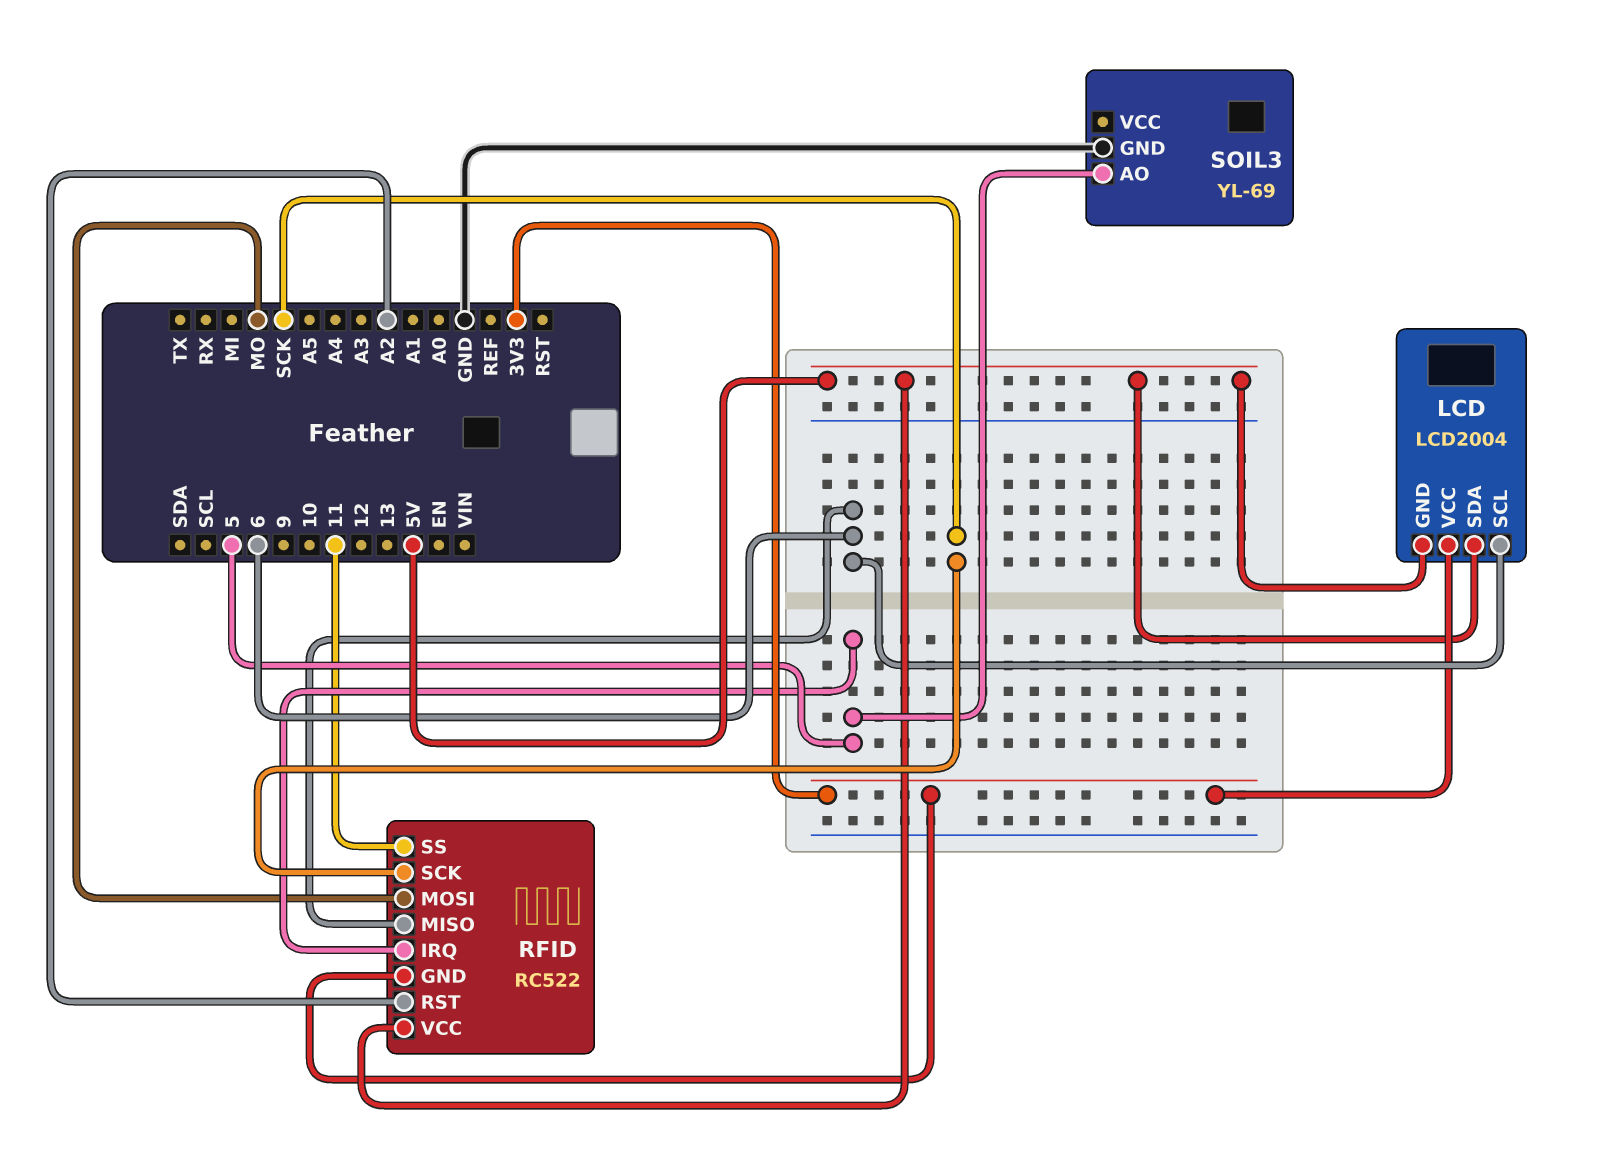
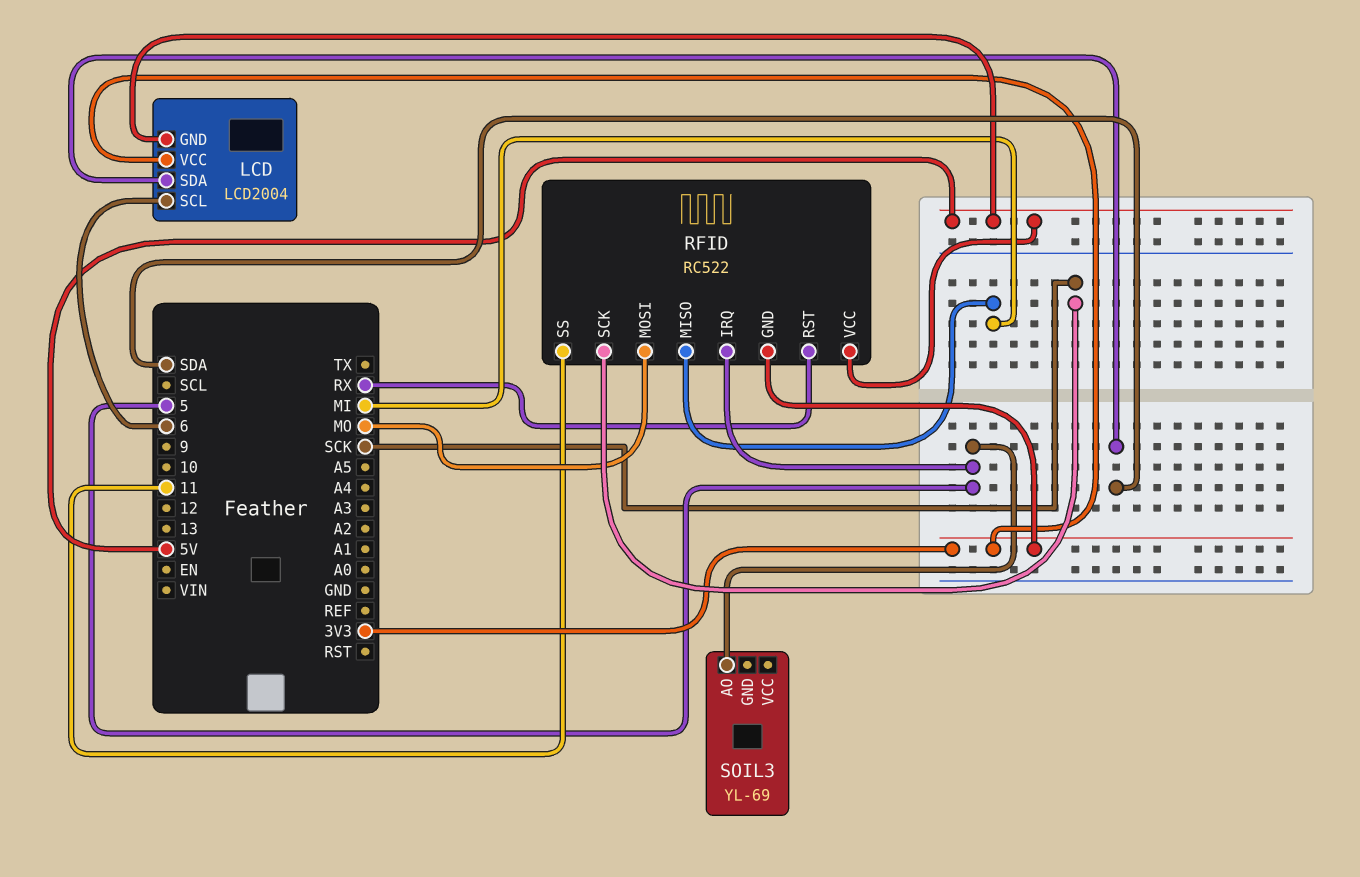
LCD pin SDA: 5V -> SDA
RFID pin MISO: 6 -> MI
RFID pin RST: A2 -> RX
SOIL3 pin GND: GND -> none

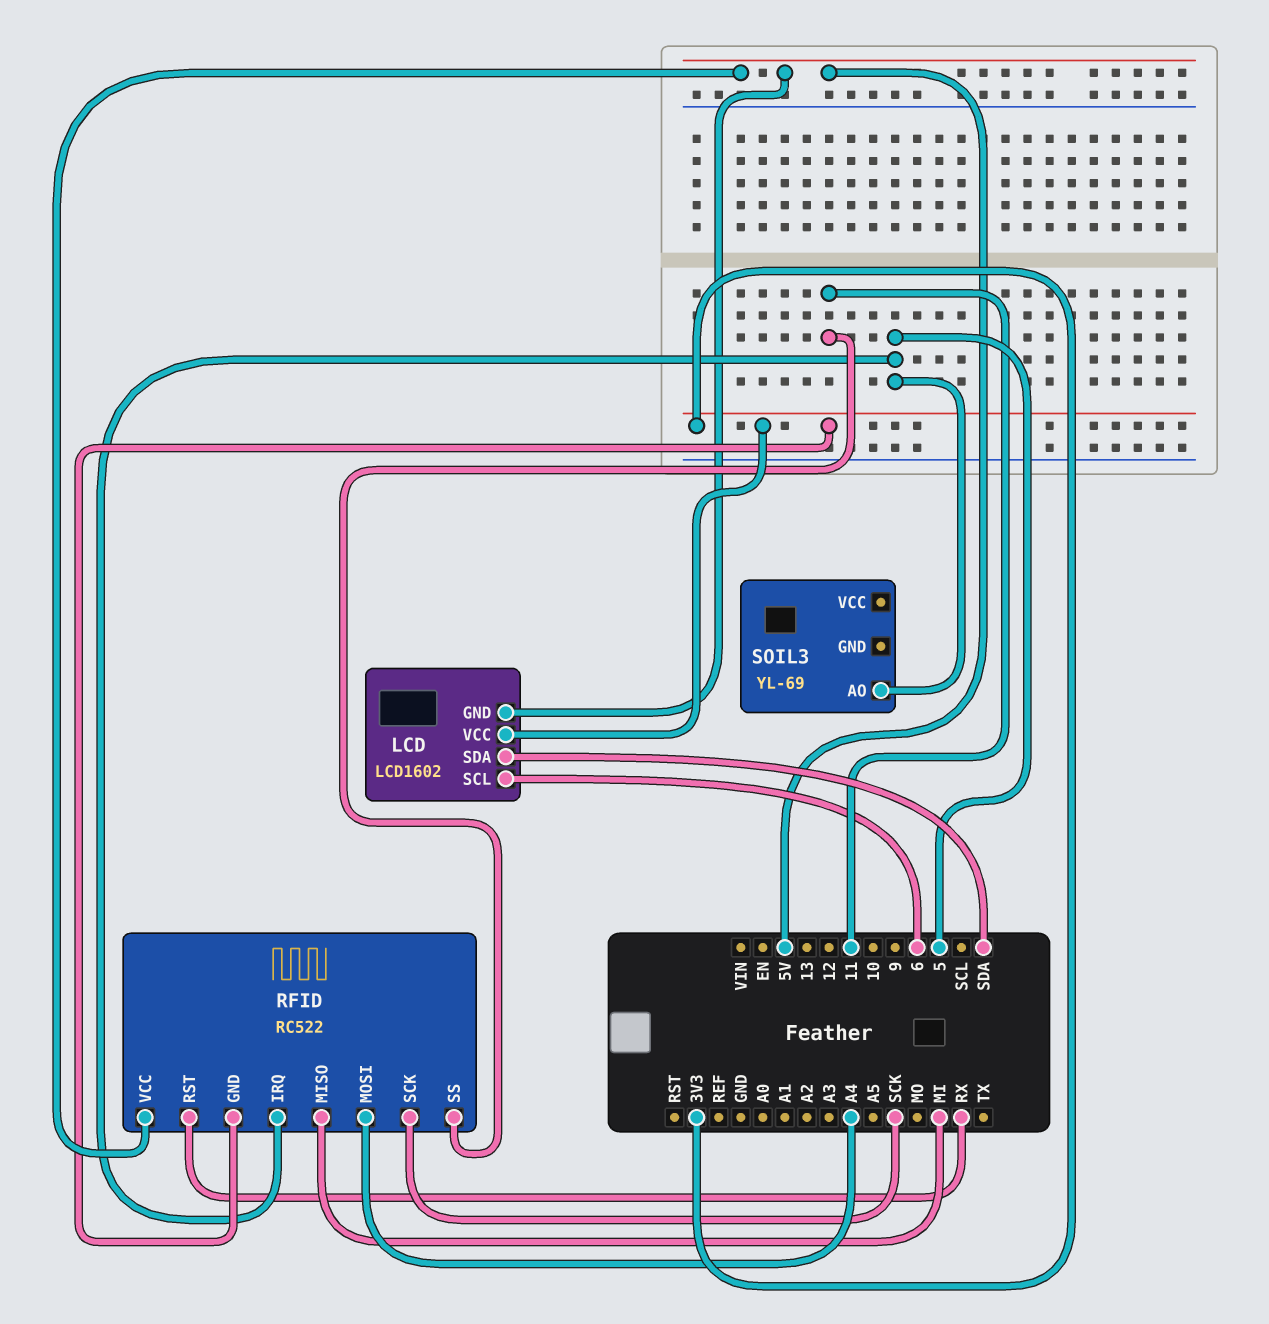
LCD: LCD2004 -> LCD1602
RFID pin MOSI: MO -> A4

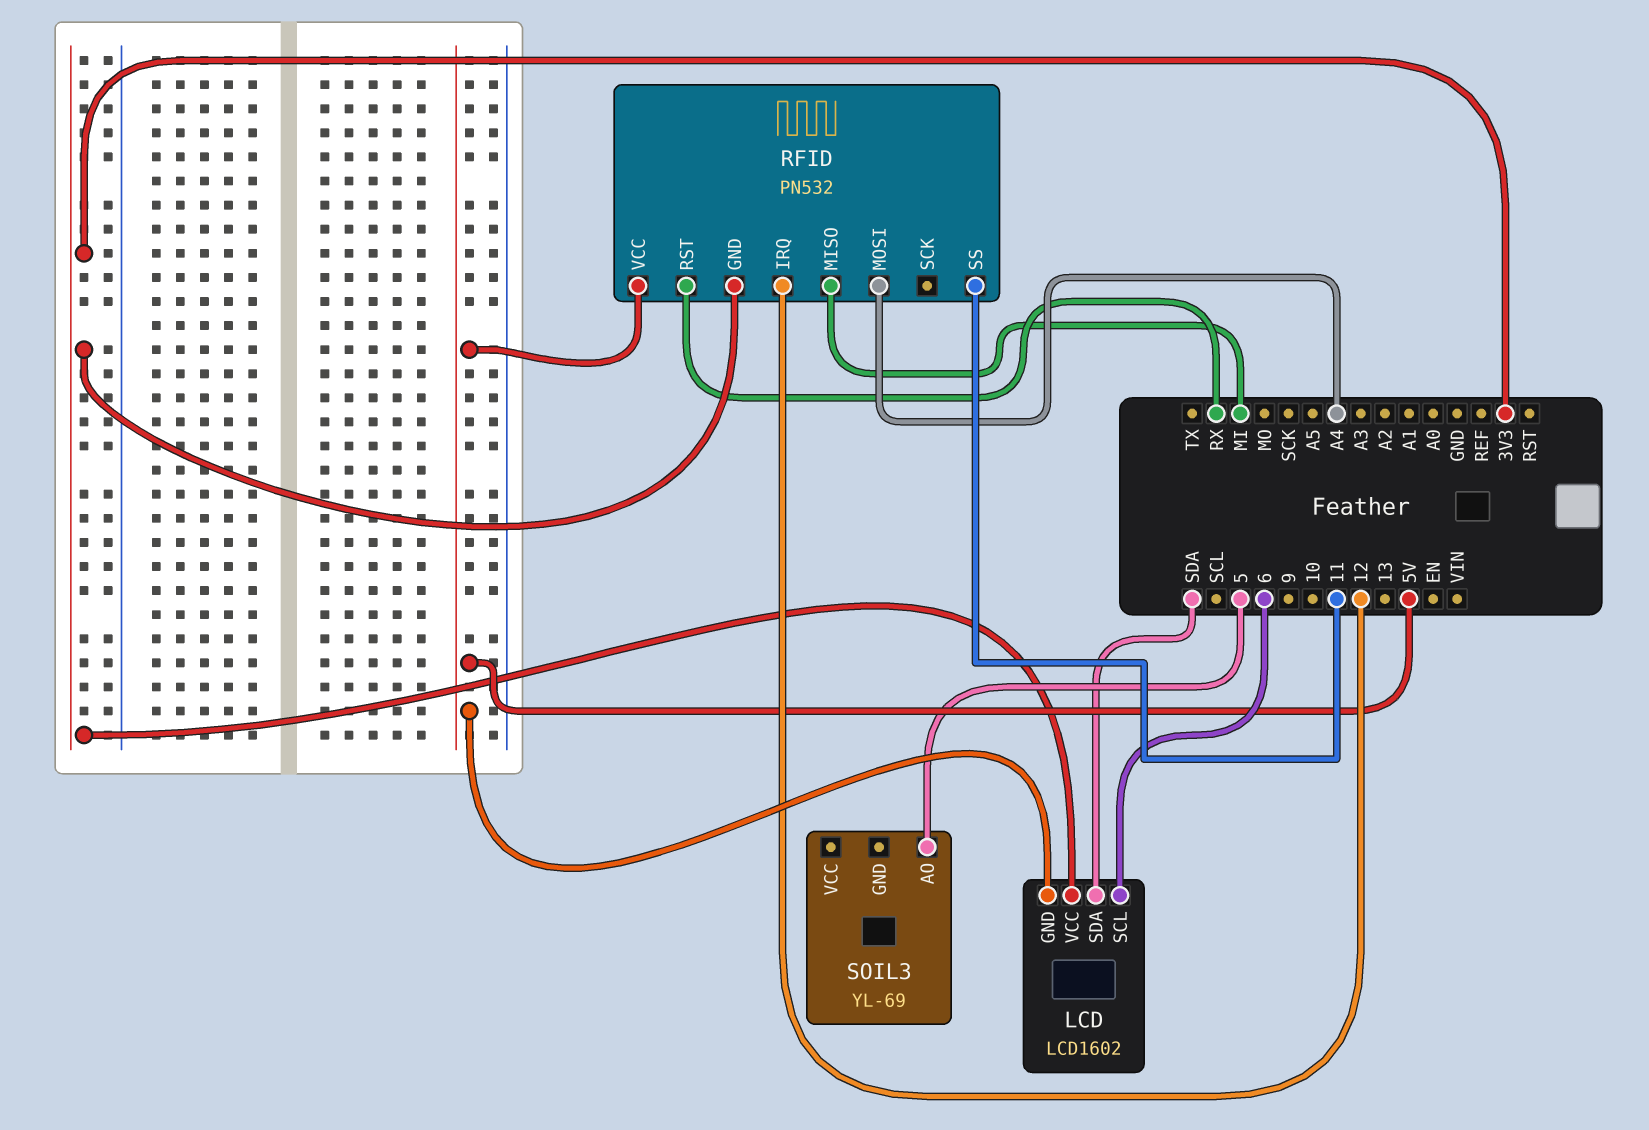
RFID: RC522 -> PN532
RFID pin IRQ: 5 -> 12
RFID pin SCK: SCK -> none

